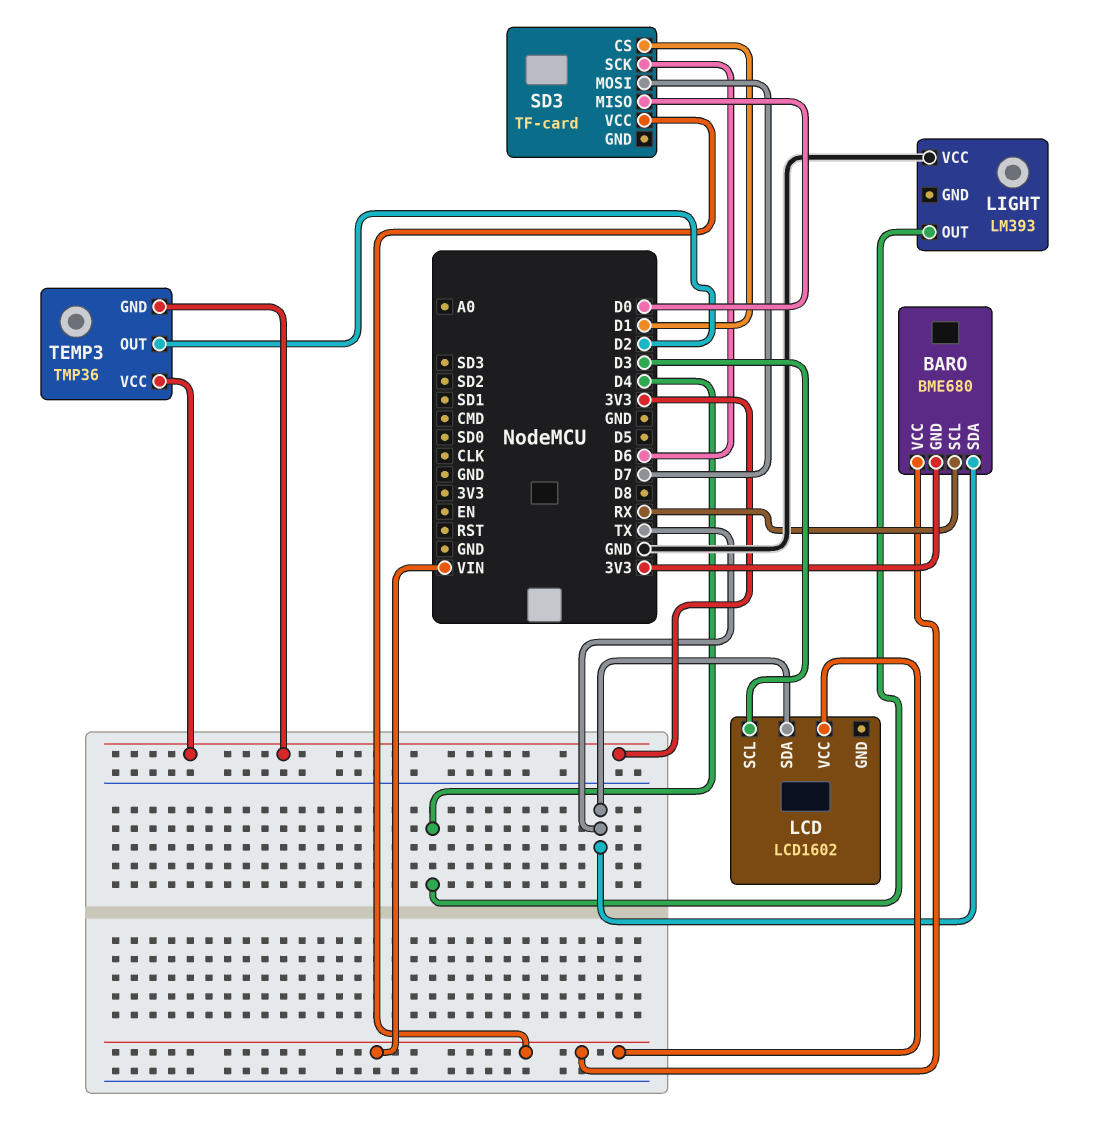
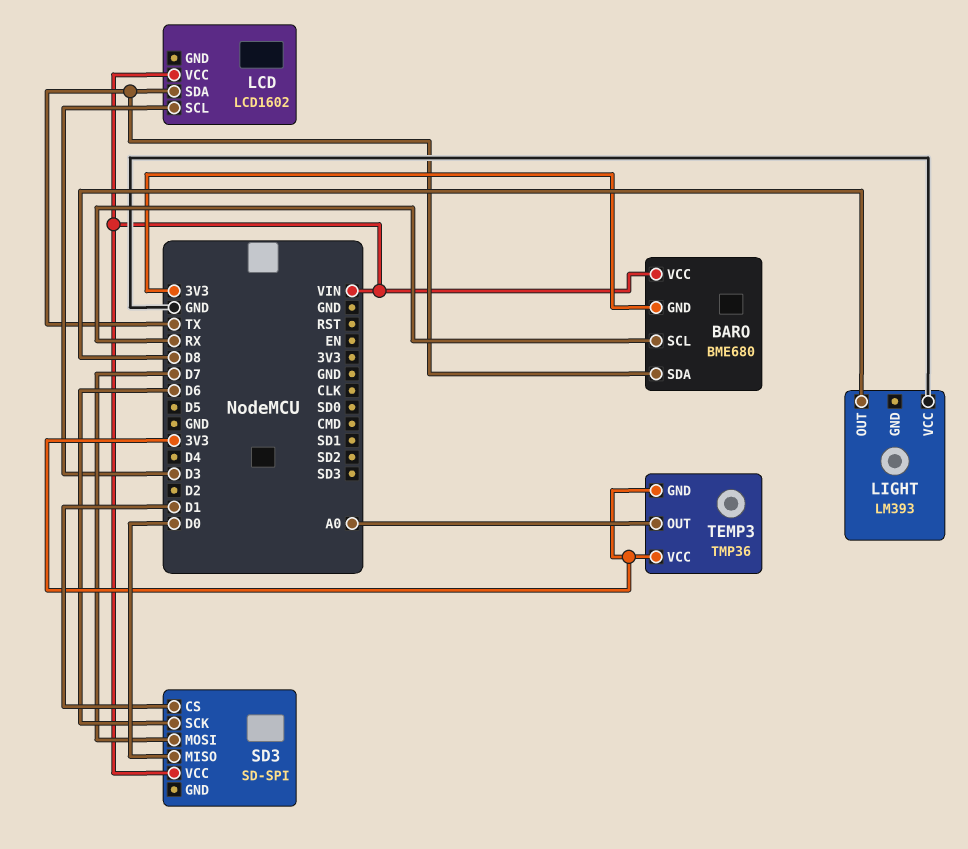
LIGHT pin OUT: D4 -> D8
SD3: TF-card -> SD-SPI
TEMP3 pin OUT: D2 -> A0

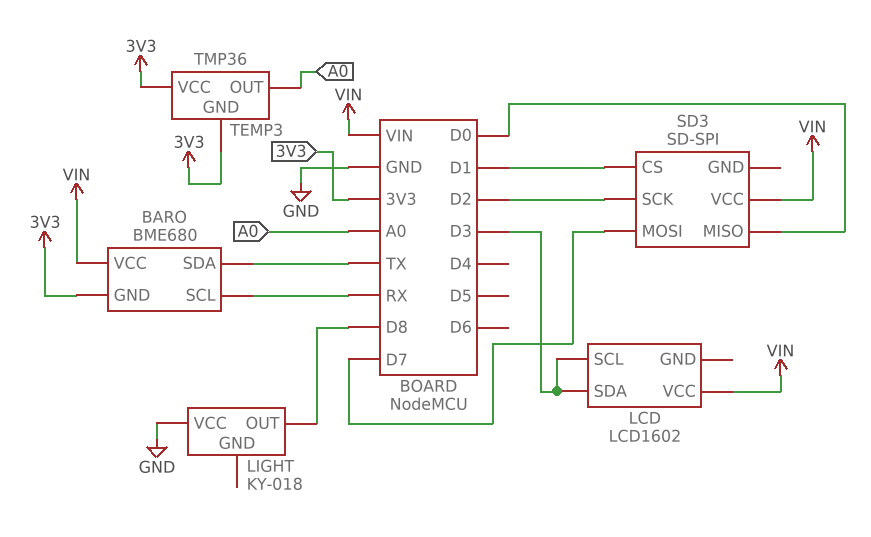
LCD pin SDA: TX -> D3
LIGHT: LM393 -> KY-018
SD3 pin SCK: D6 -> D2

